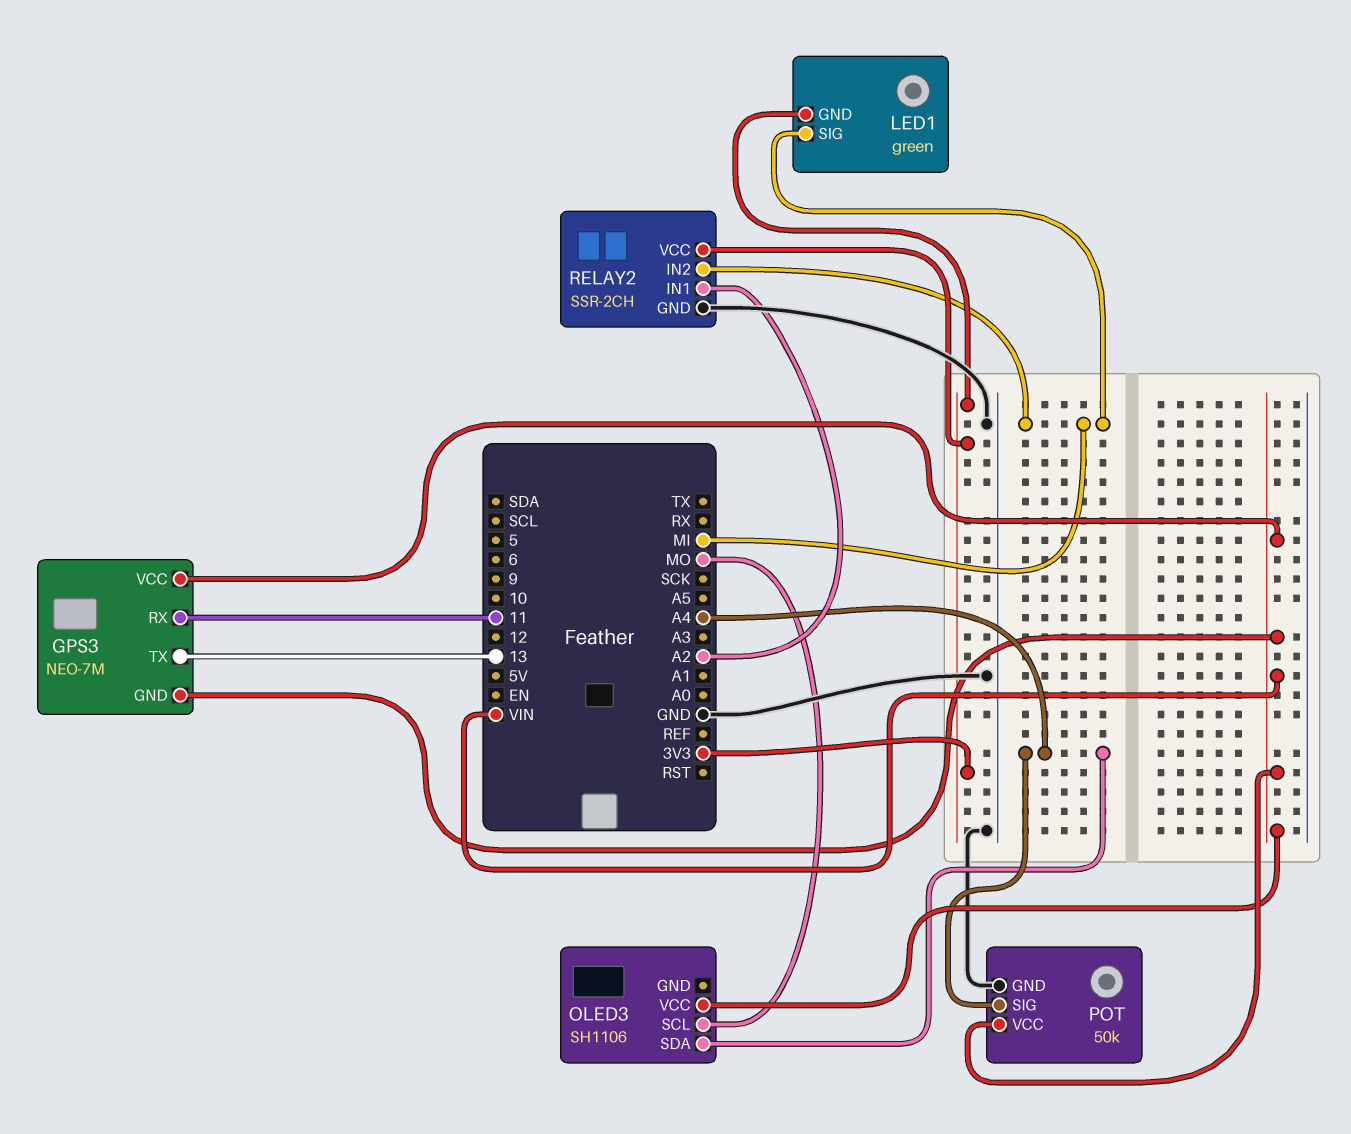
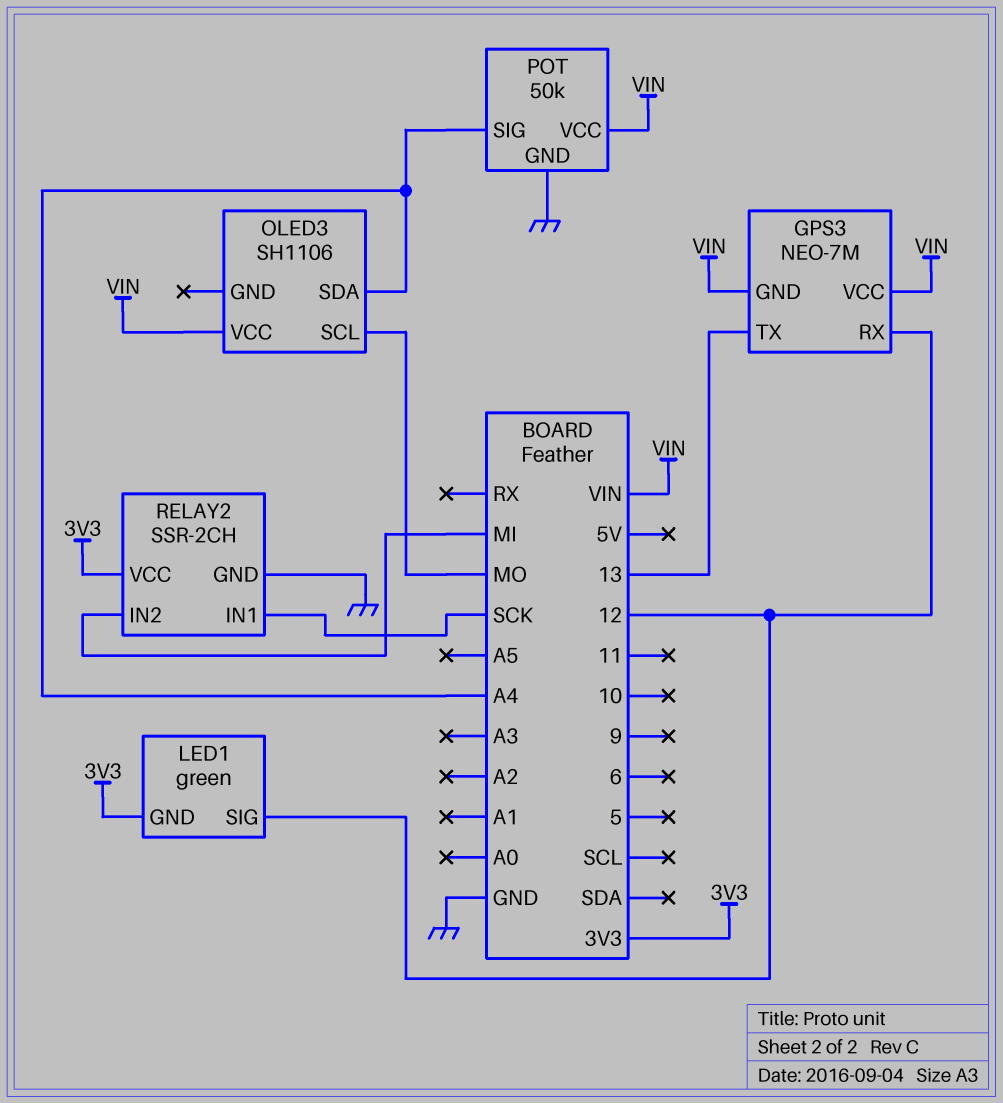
GPS3 pin RX: 11 -> 12
LED1 pin SIG: MI -> 12
RELAY2 pin IN1: A2 -> SCK

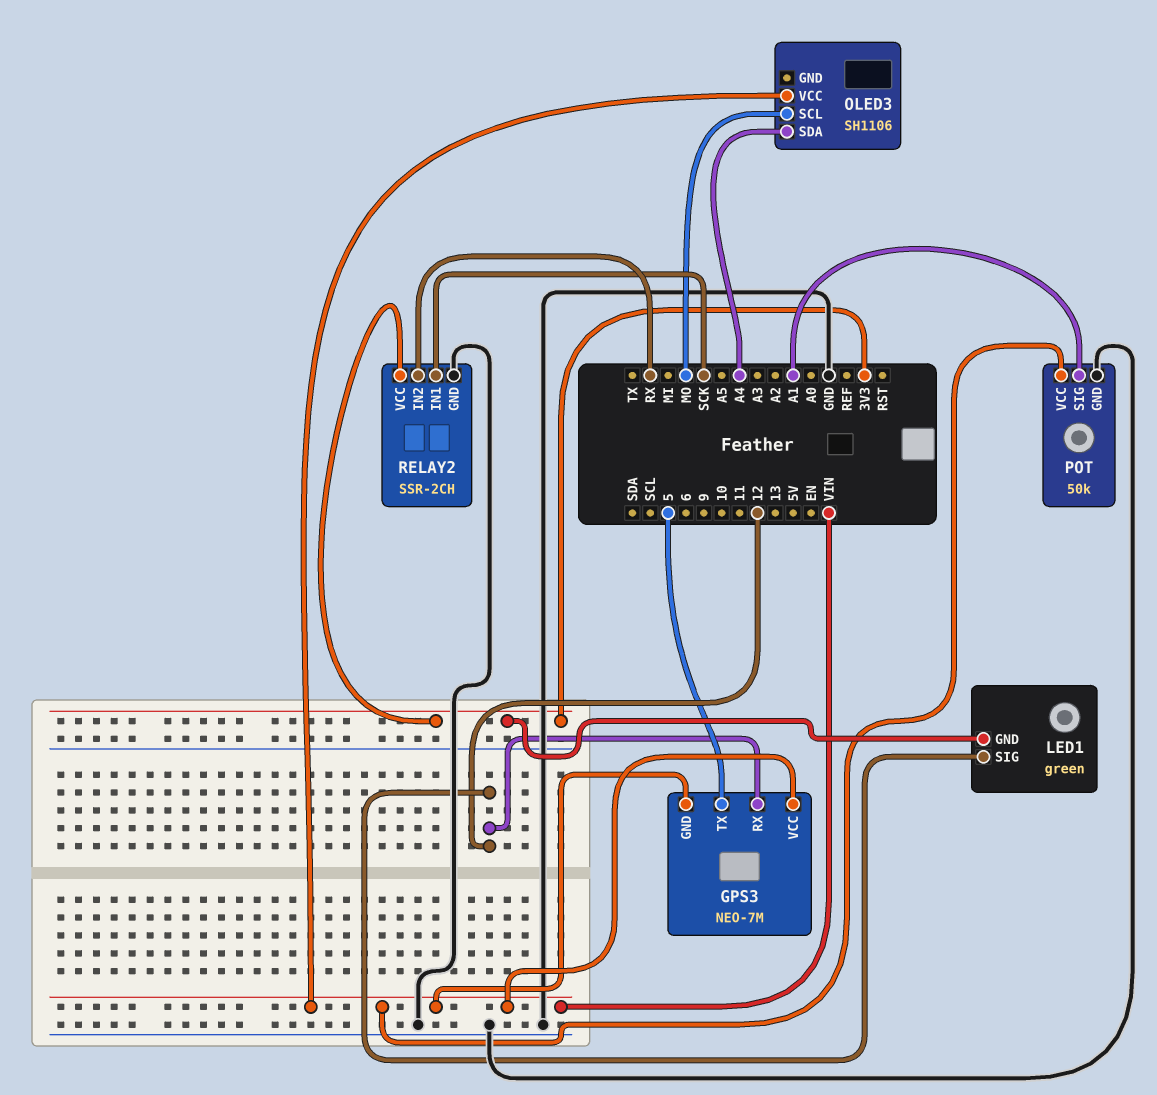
GPS3 pin TX: 13 -> 5
POT pin SIG: A4 -> A1
RELAY2 pin IN2: MI -> RX

